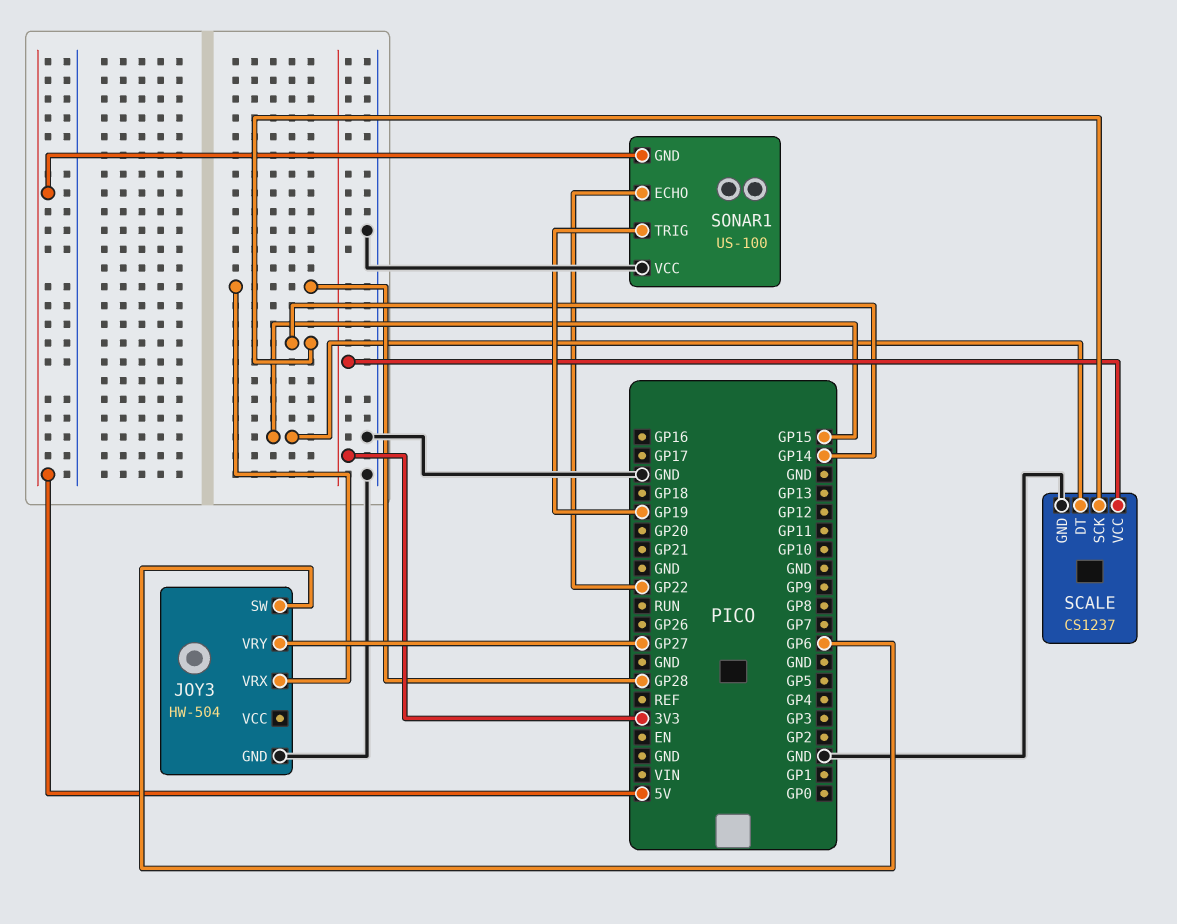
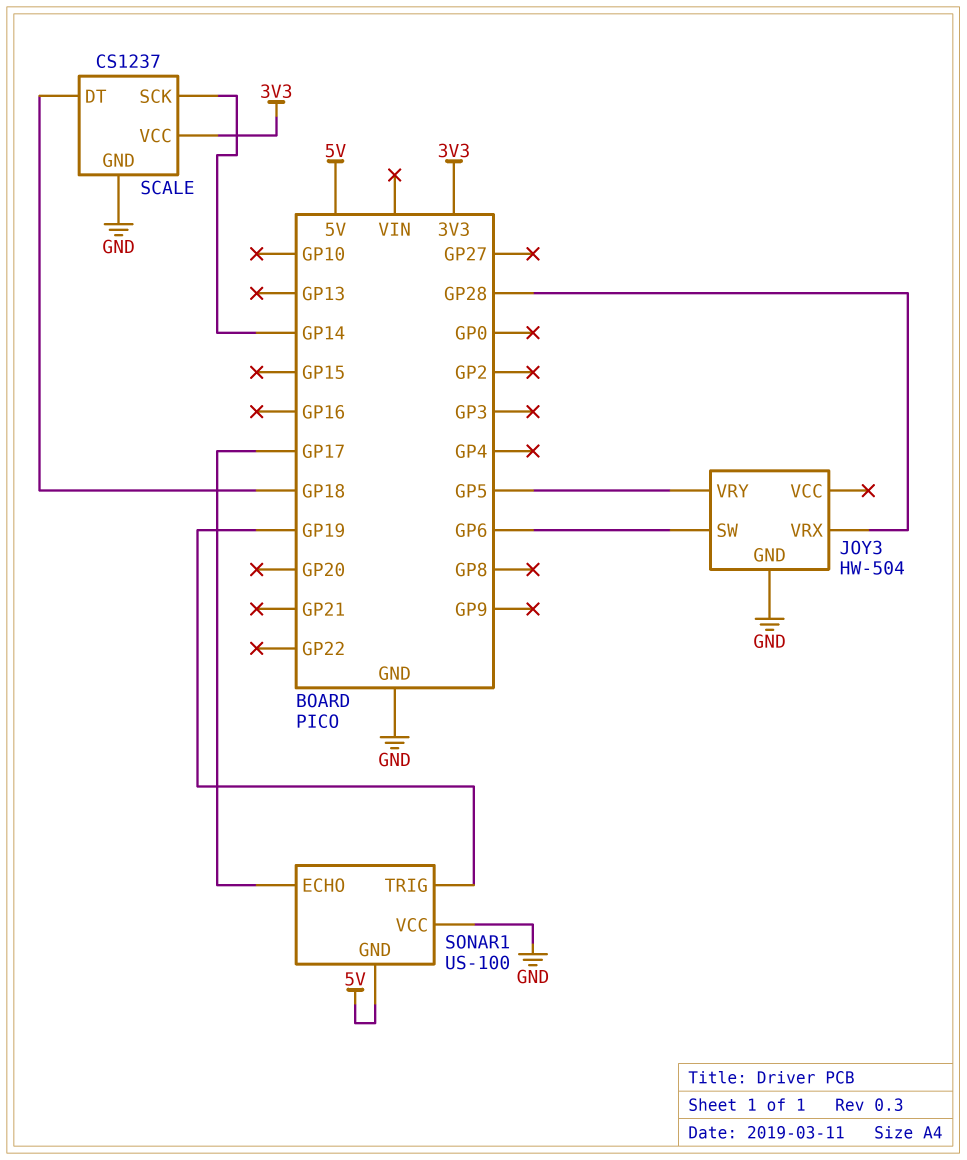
JOY3 pin VRY: GP27 -> GP5
SCALE pin DT: GP15 -> GP18
SONAR1 pin ECHO: GP22 -> GP17

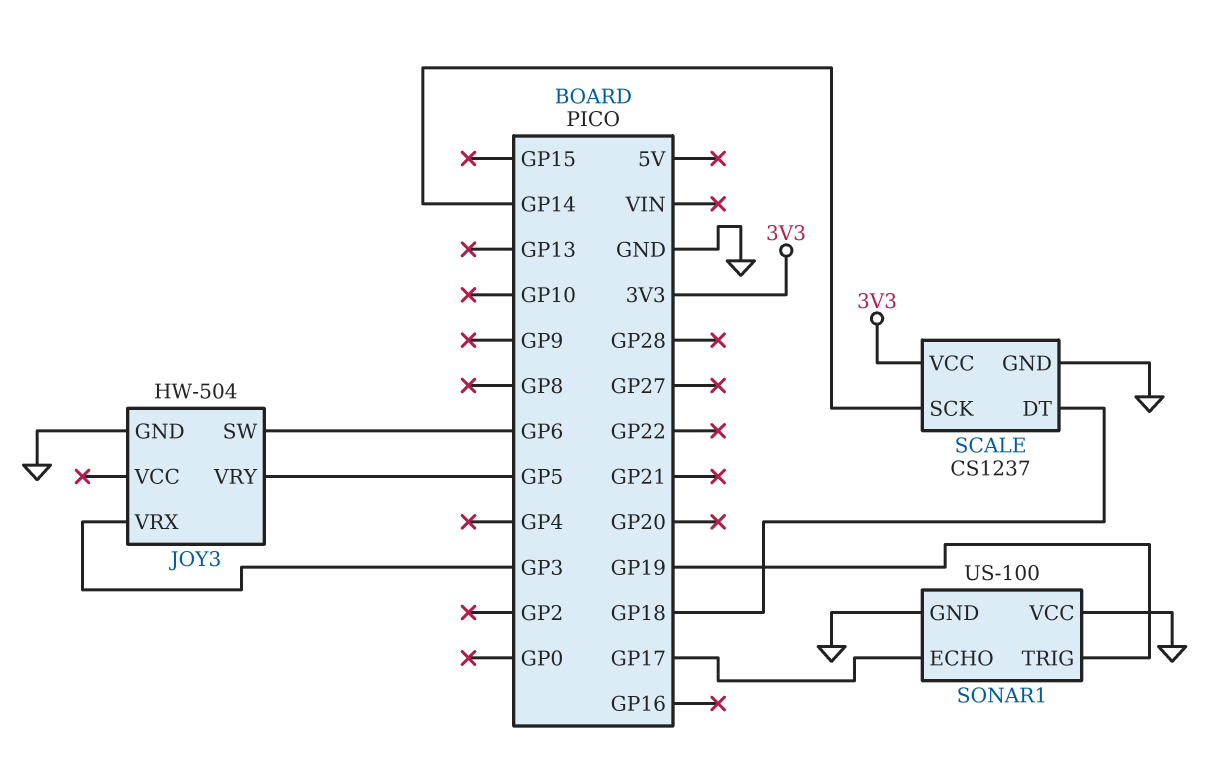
JOY3 pin VRX: GP28 -> GP3
SONAR1 pin GND: 5V -> GND

